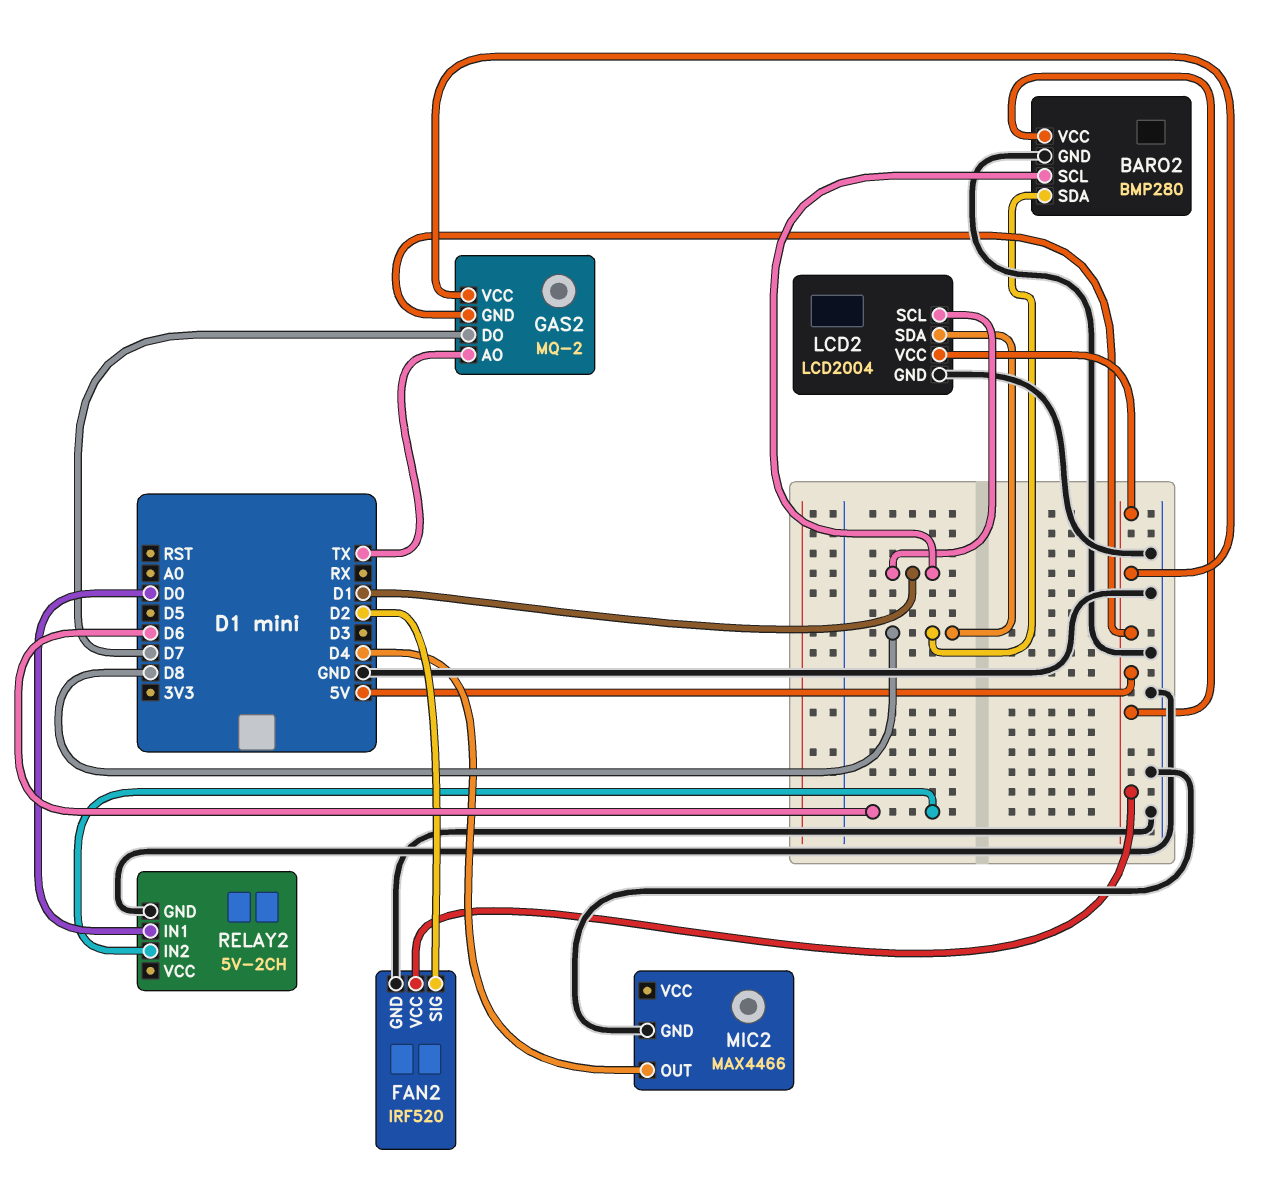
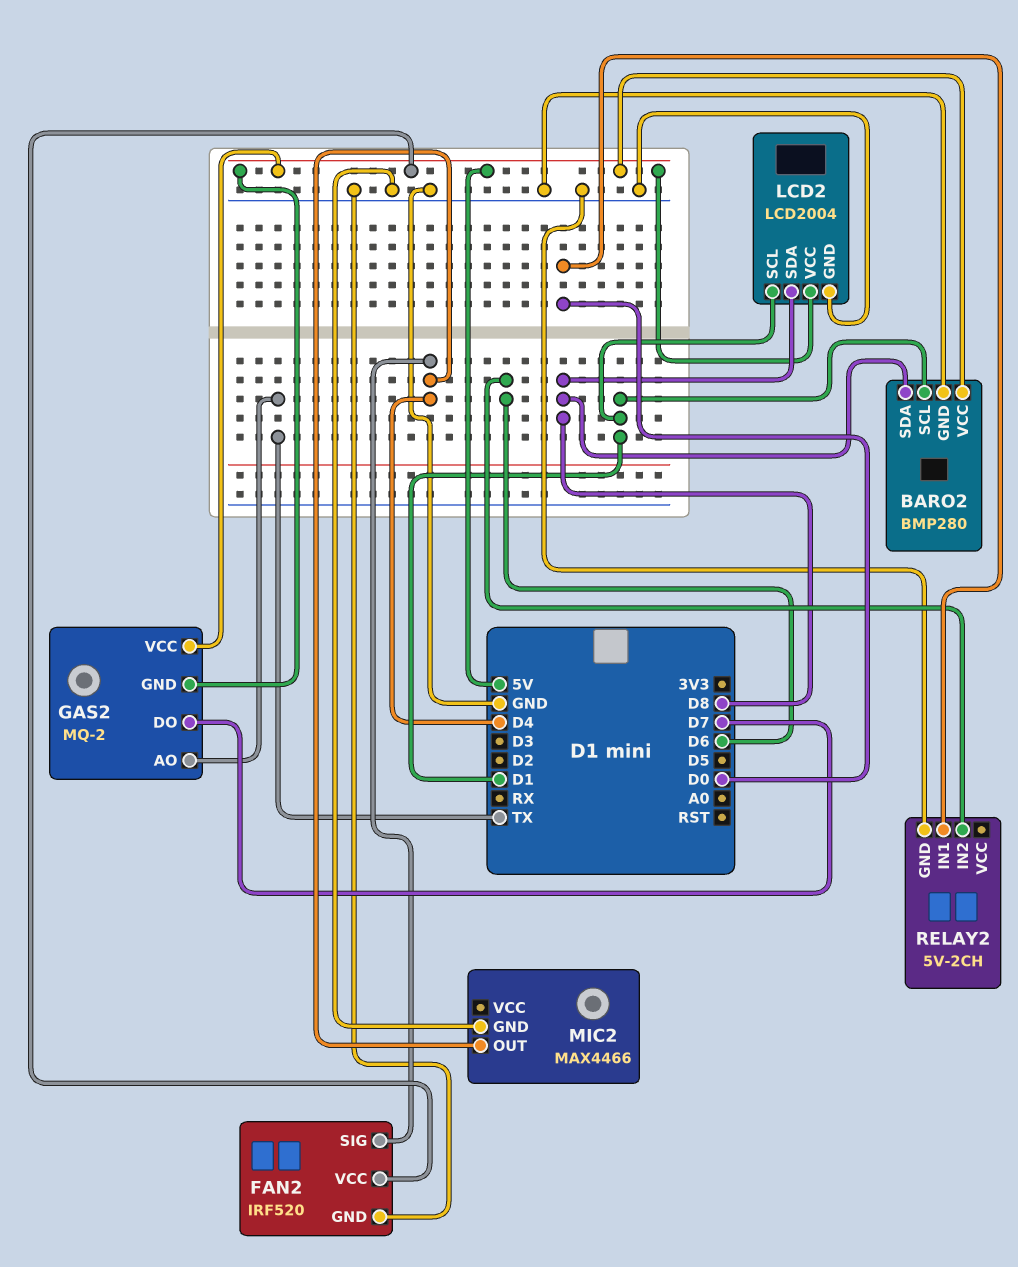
FAN2 pin SIG: D2 -> D4

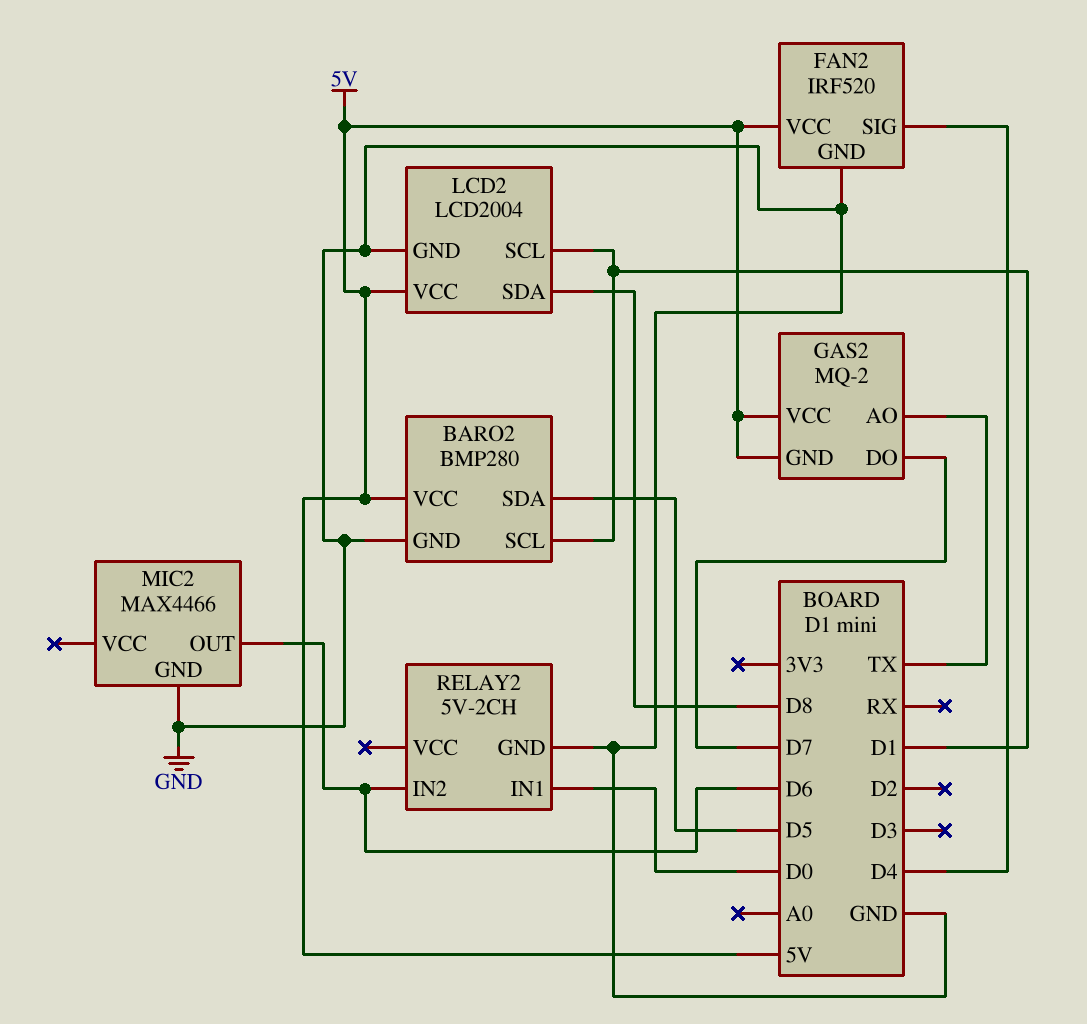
BARO2 pin SDA: D8 -> D5
MIC2 pin OUT: D4 -> D6

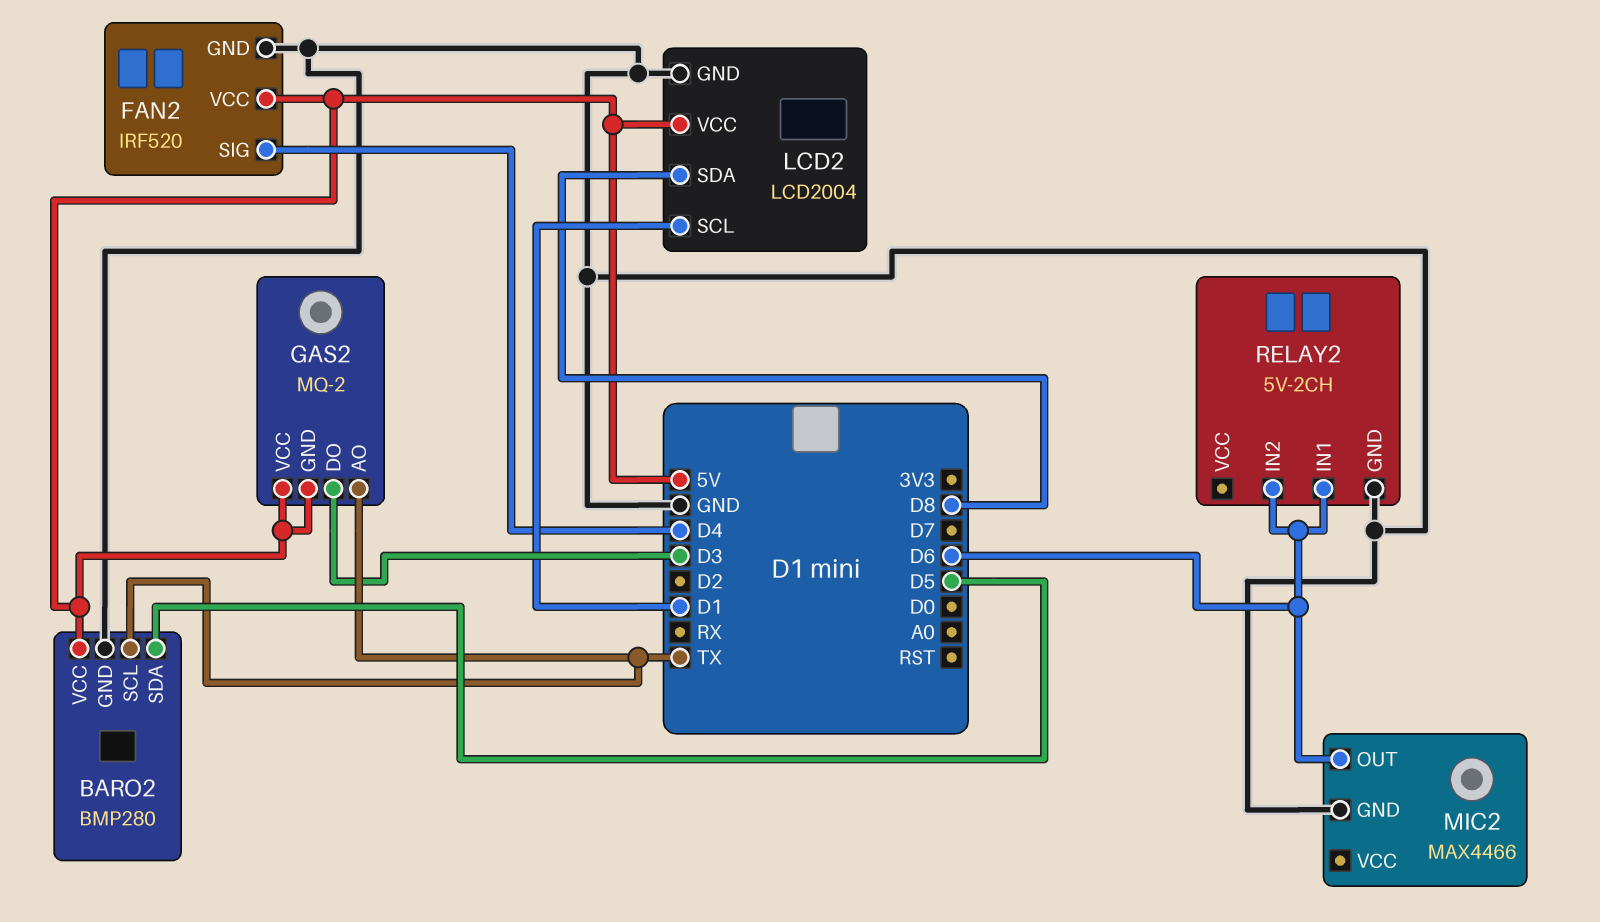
BARO2 pin SCL: D1 -> TX
GAS2 pin DO: D7 -> D3
RELAY2 pin IN1: D0 -> D6

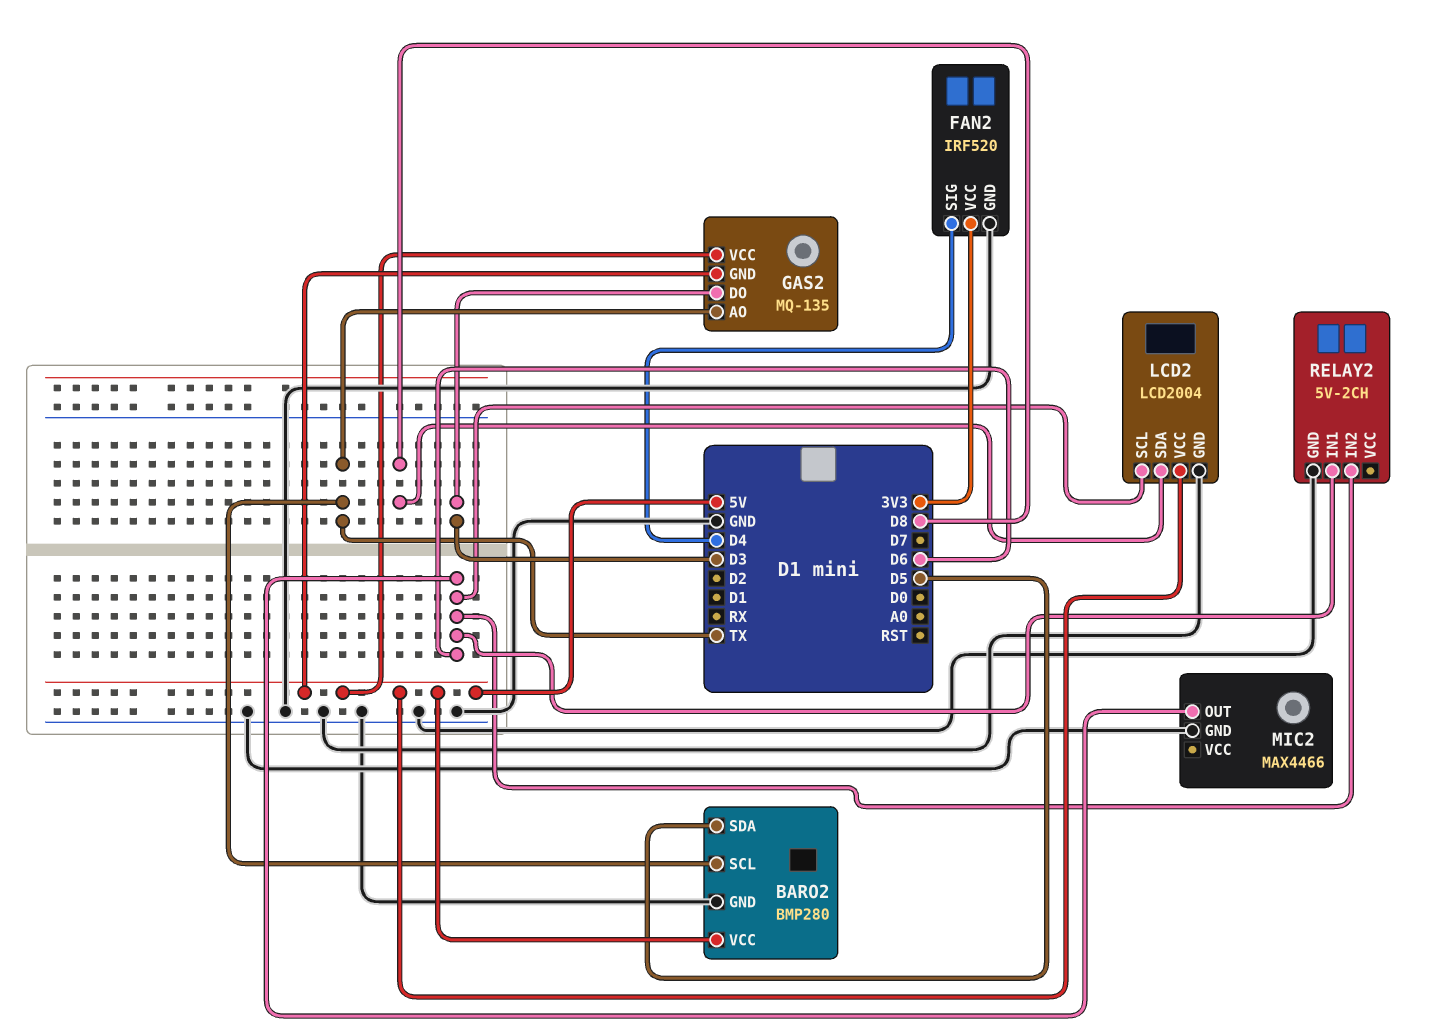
FAN2 pin VCC: 5V -> 3V3
GAS2: MQ-2 -> MQ-135
LCD2 pin SCL: D1 -> D6

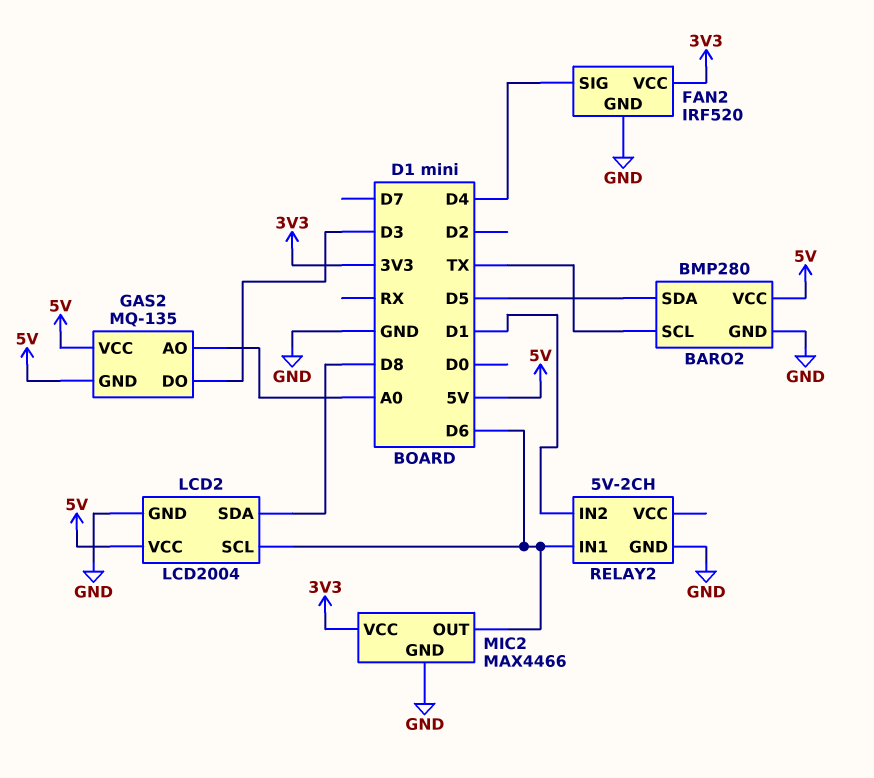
GAS2 pin AO: TX -> A0
MIC2 pin VCC: none -> 3V3
RELAY2 pin IN2: D6 -> D1

